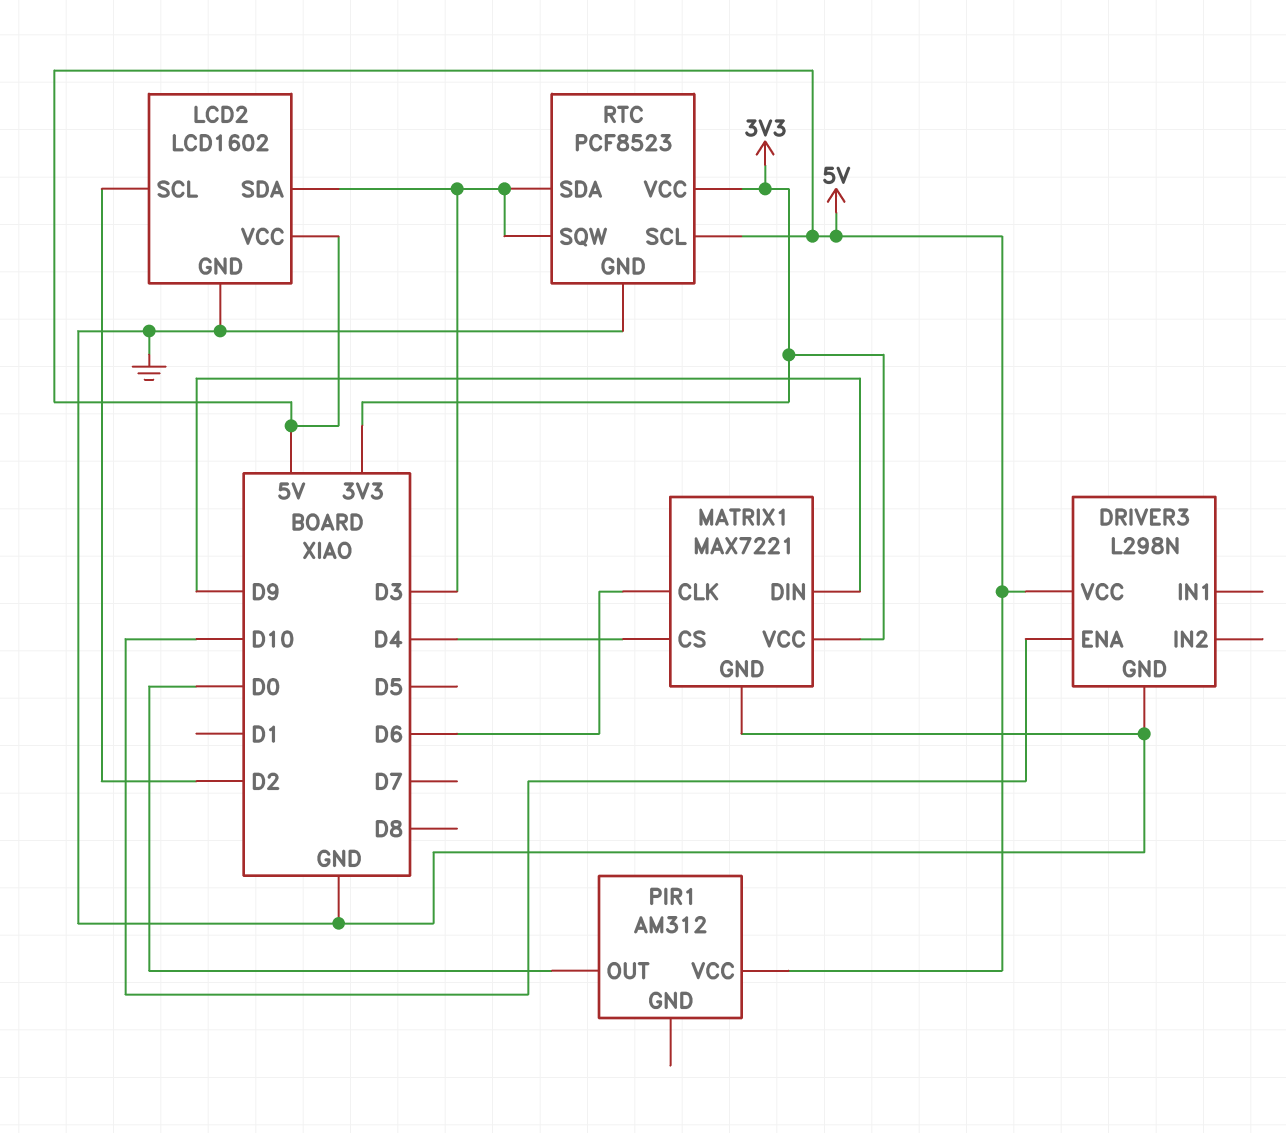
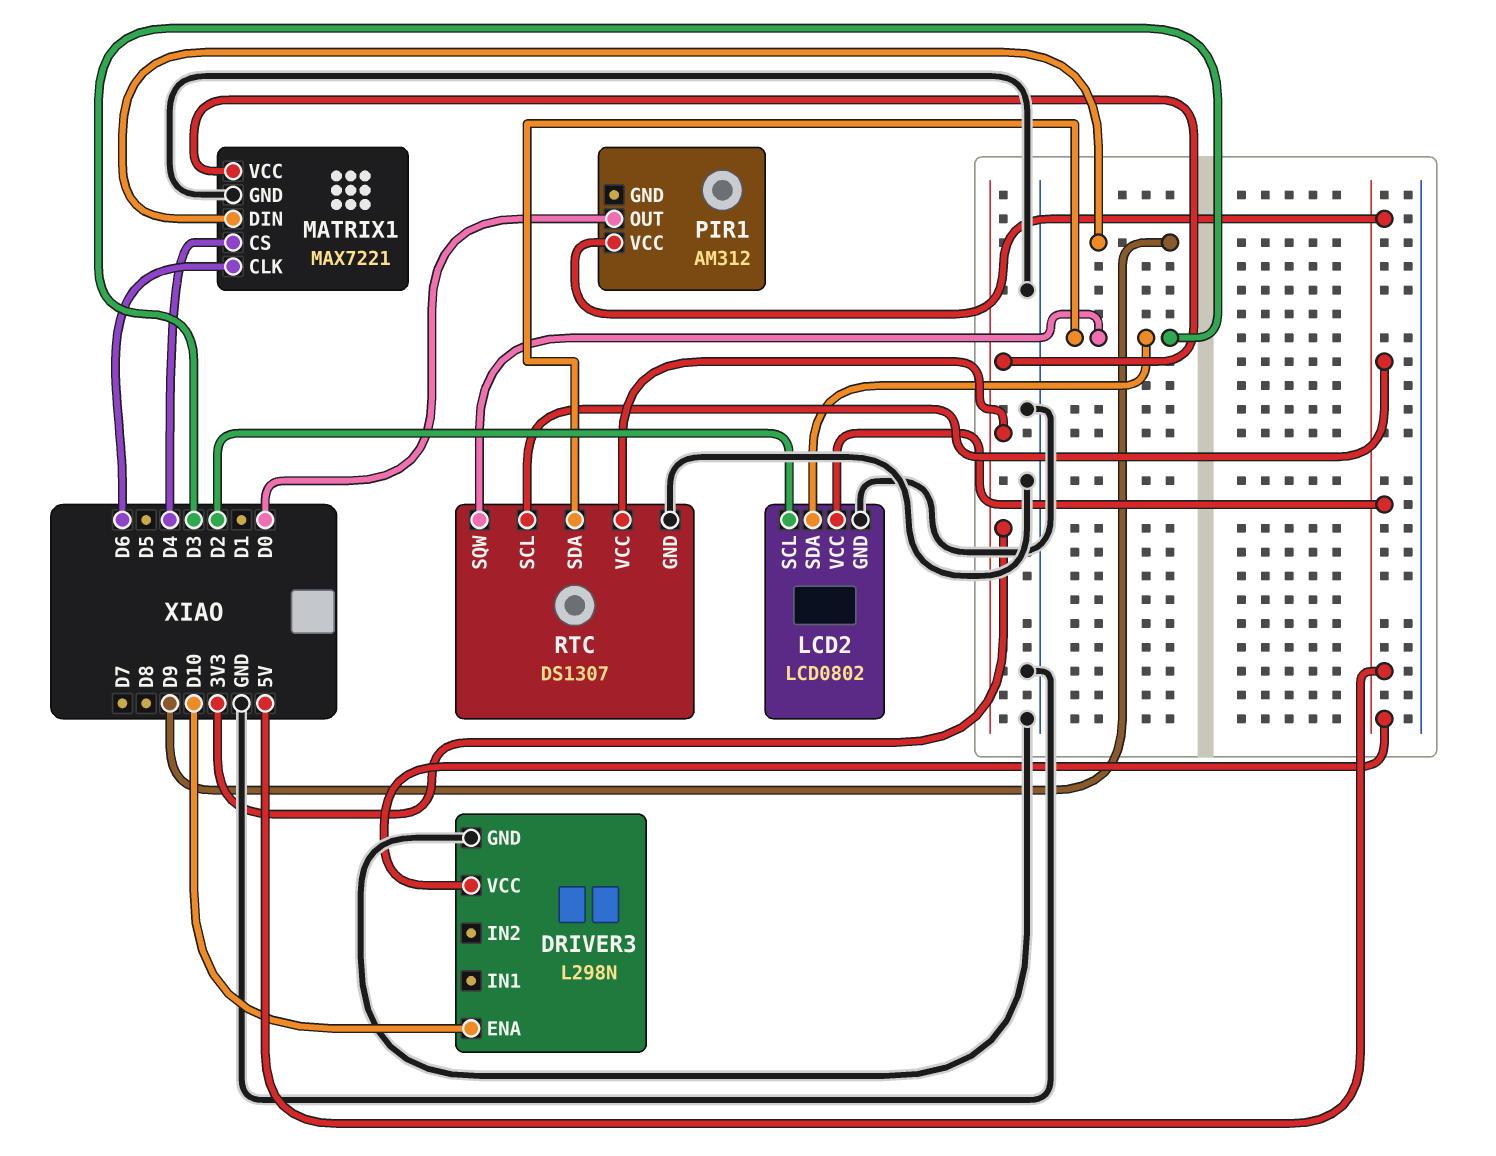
LCD2: LCD1602 -> LCD0802
RTC: PCF8523 -> DS1307

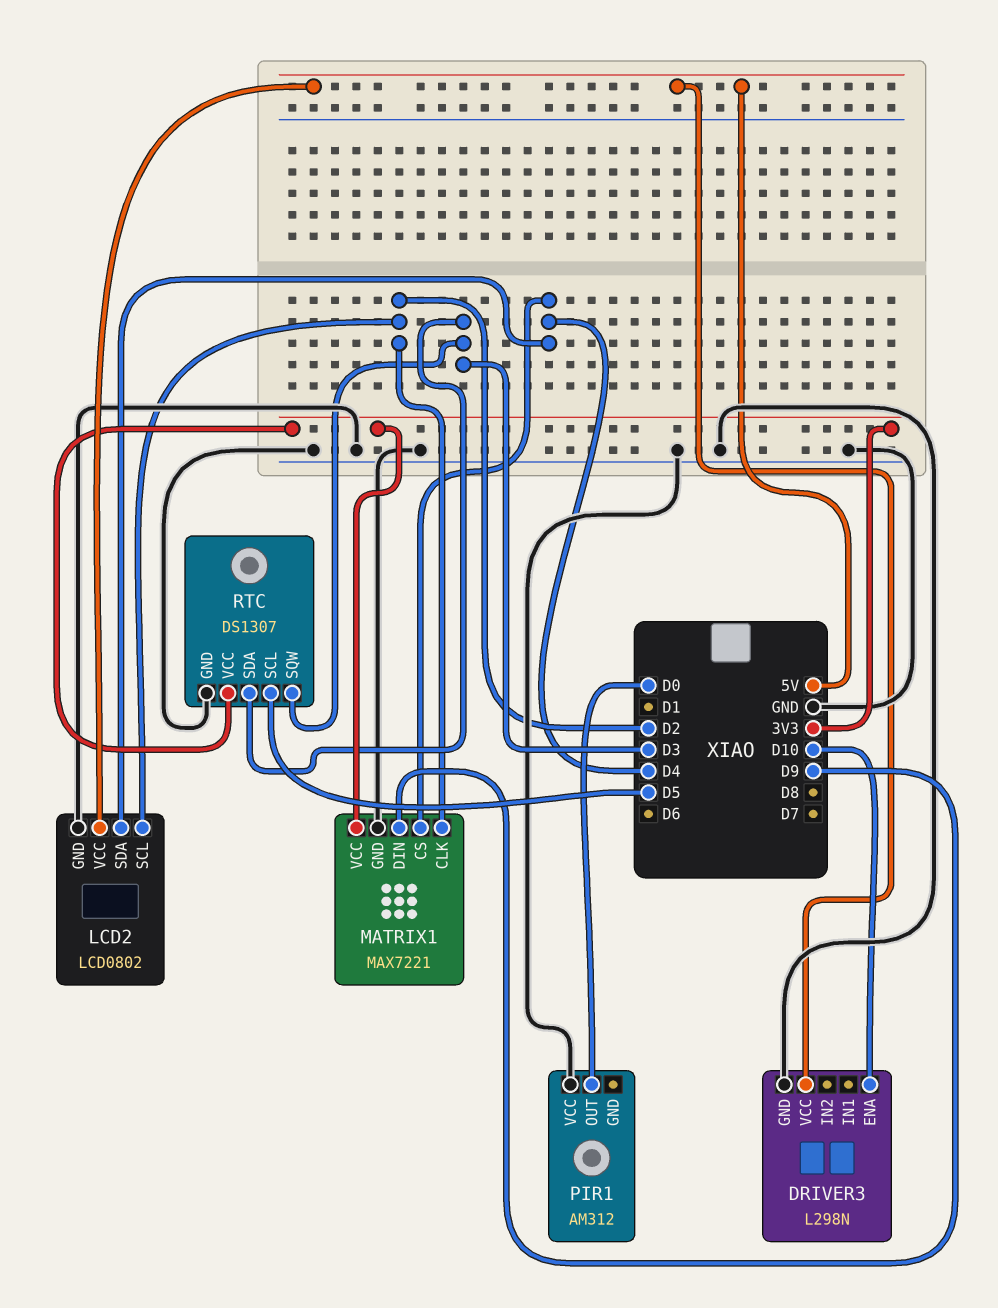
LCD2 pin SDA: D3 -> D4
MATRIX1 pin CLK: D6 -> D2
PIR1 pin VCC: 5V -> GND
RTC pin SCL: 5V -> D5

